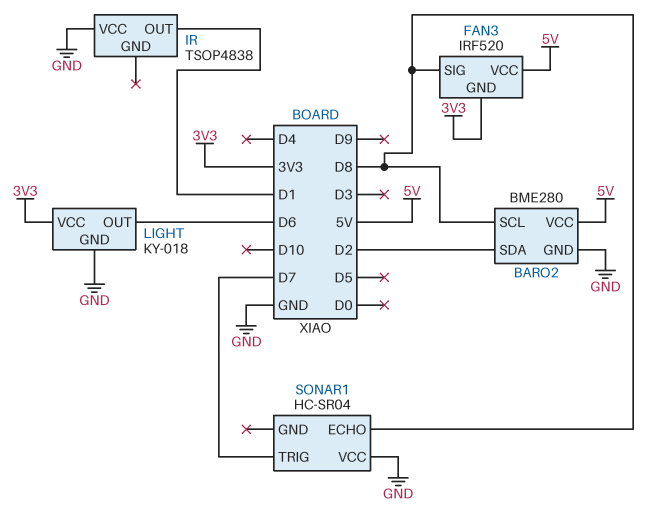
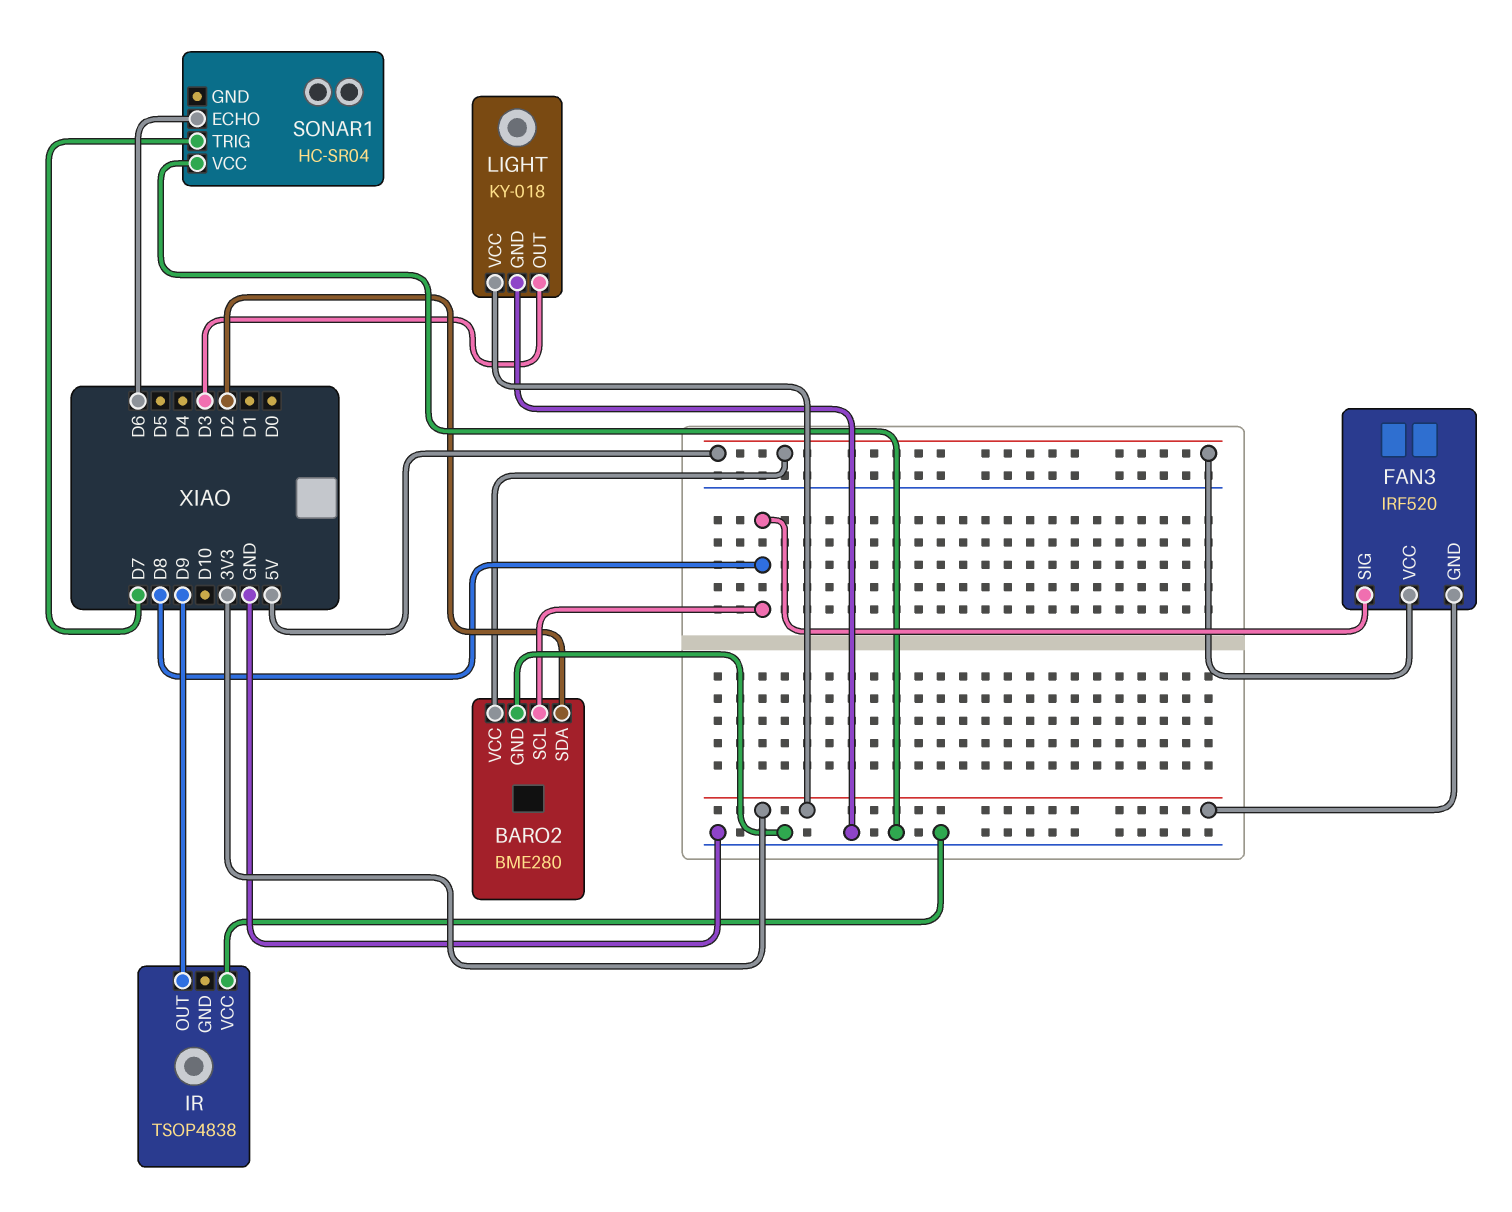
IR pin OUT: D1 -> D9
LIGHT pin OUT: D6 -> D3
SONAR1 pin ECHO: D8 -> D6

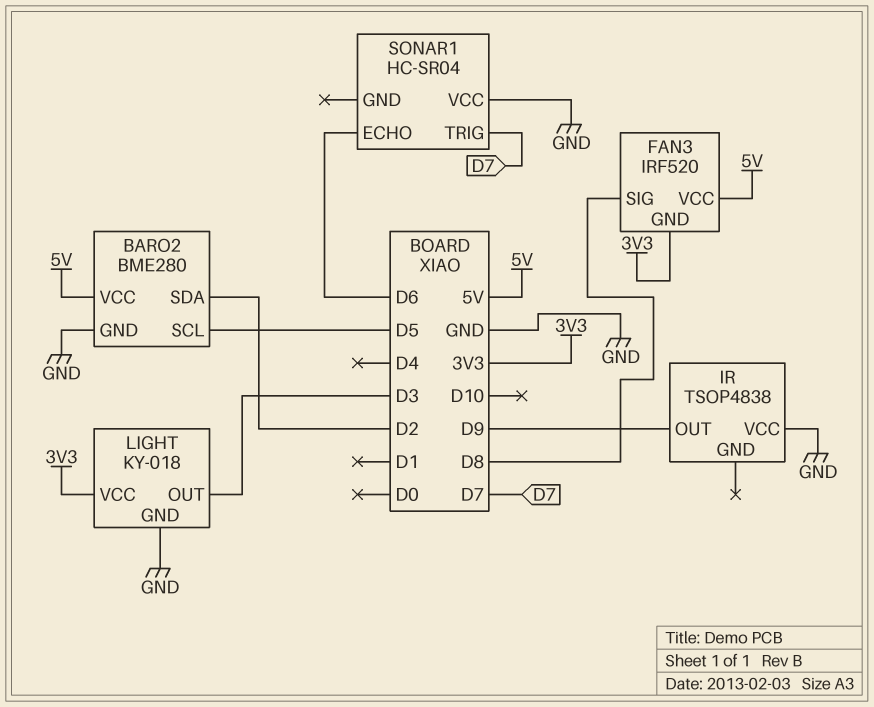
BARO2 pin SCL: D8 -> D5

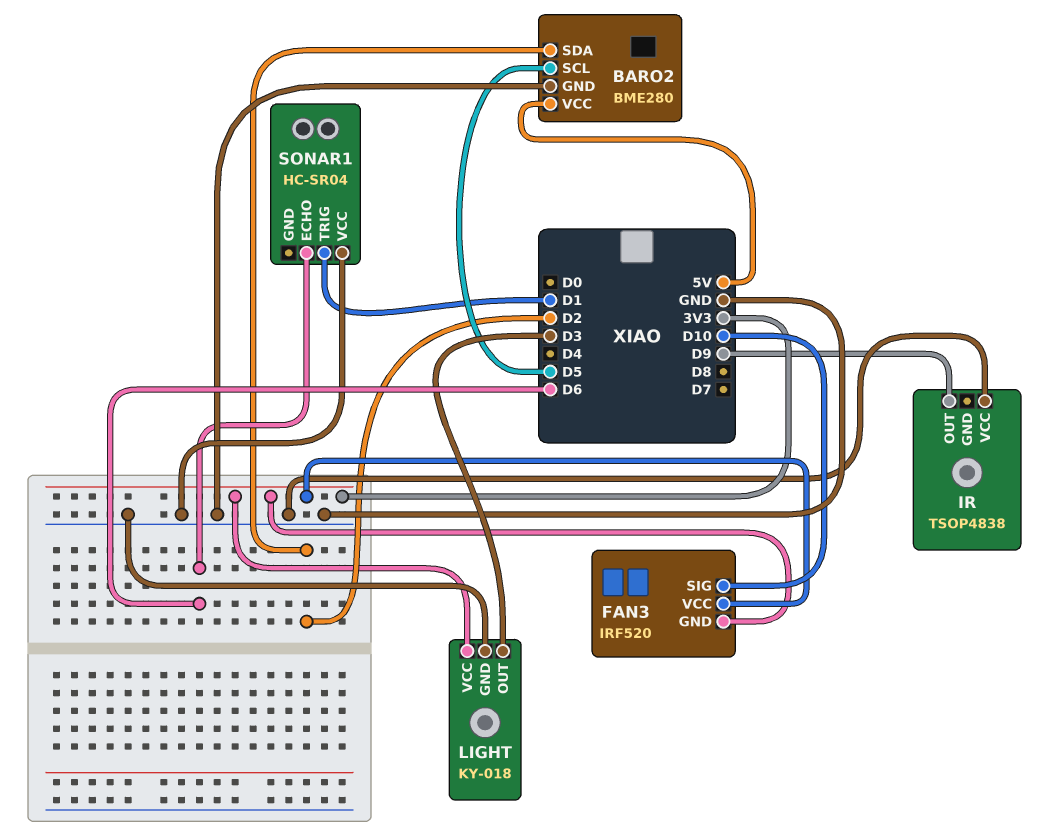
FAN3 pin SIG: D8 -> D10
FAN3 pin VCC: 5V -> 3V3
SONAR1 pin TRIG: D7 -> D1

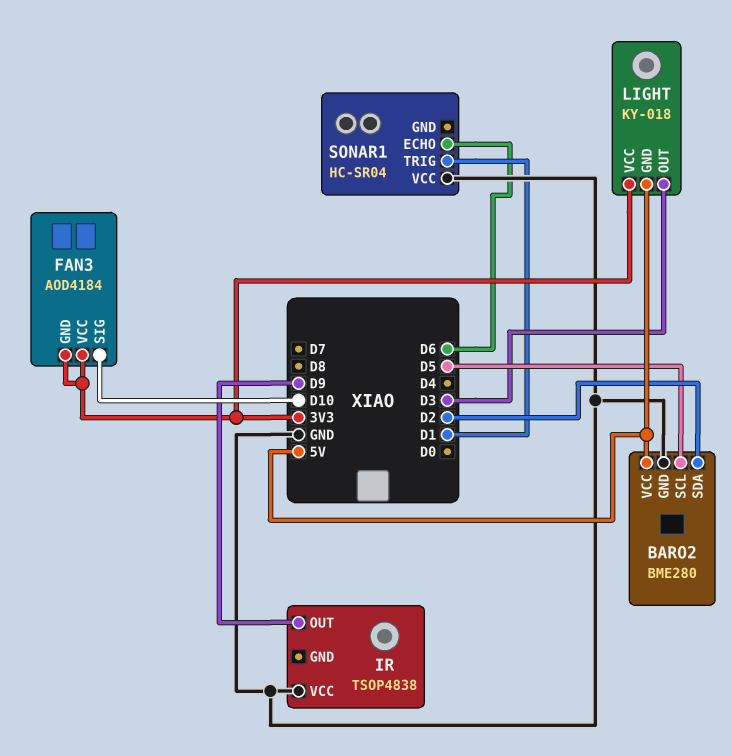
FAN3: IRF520 -> AOD4184
LIGHT pin GND: GND -> 5V

